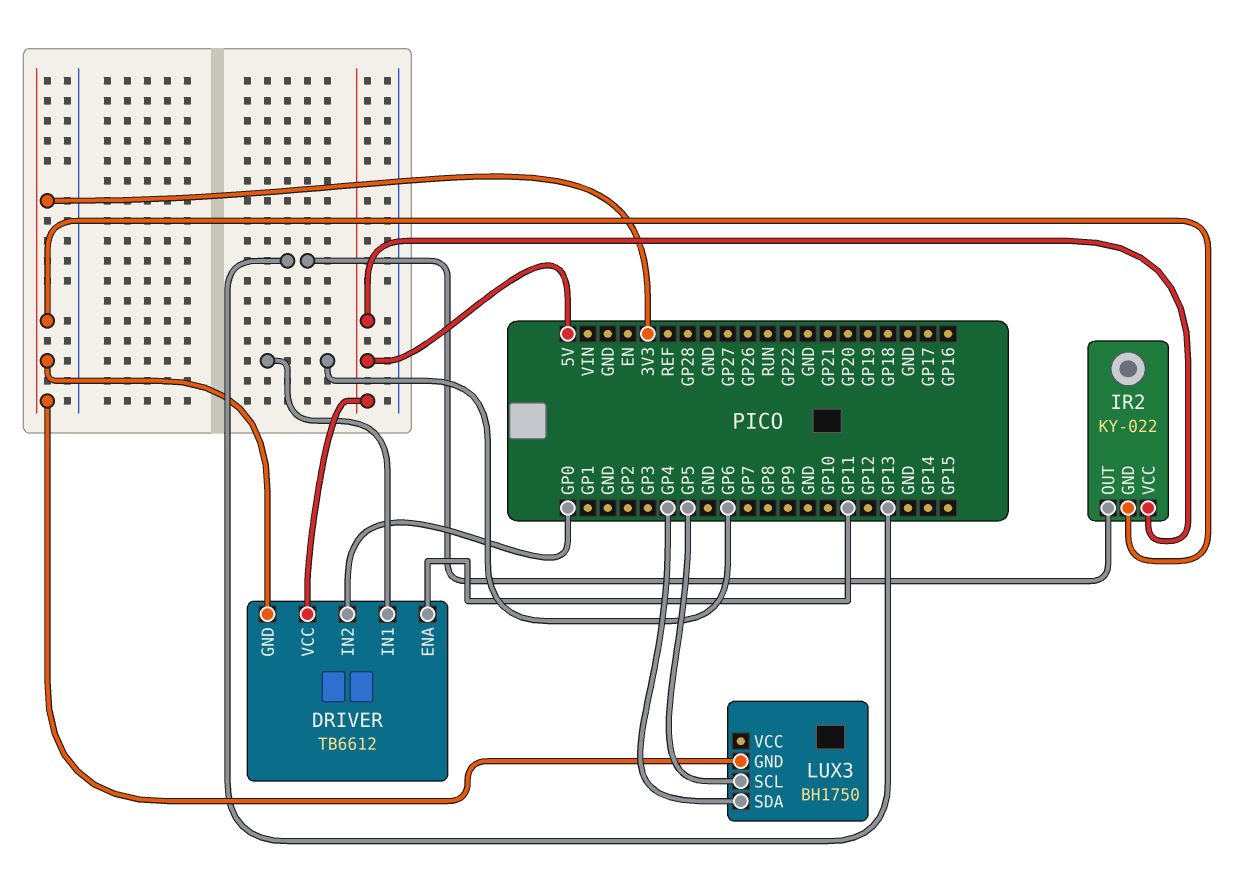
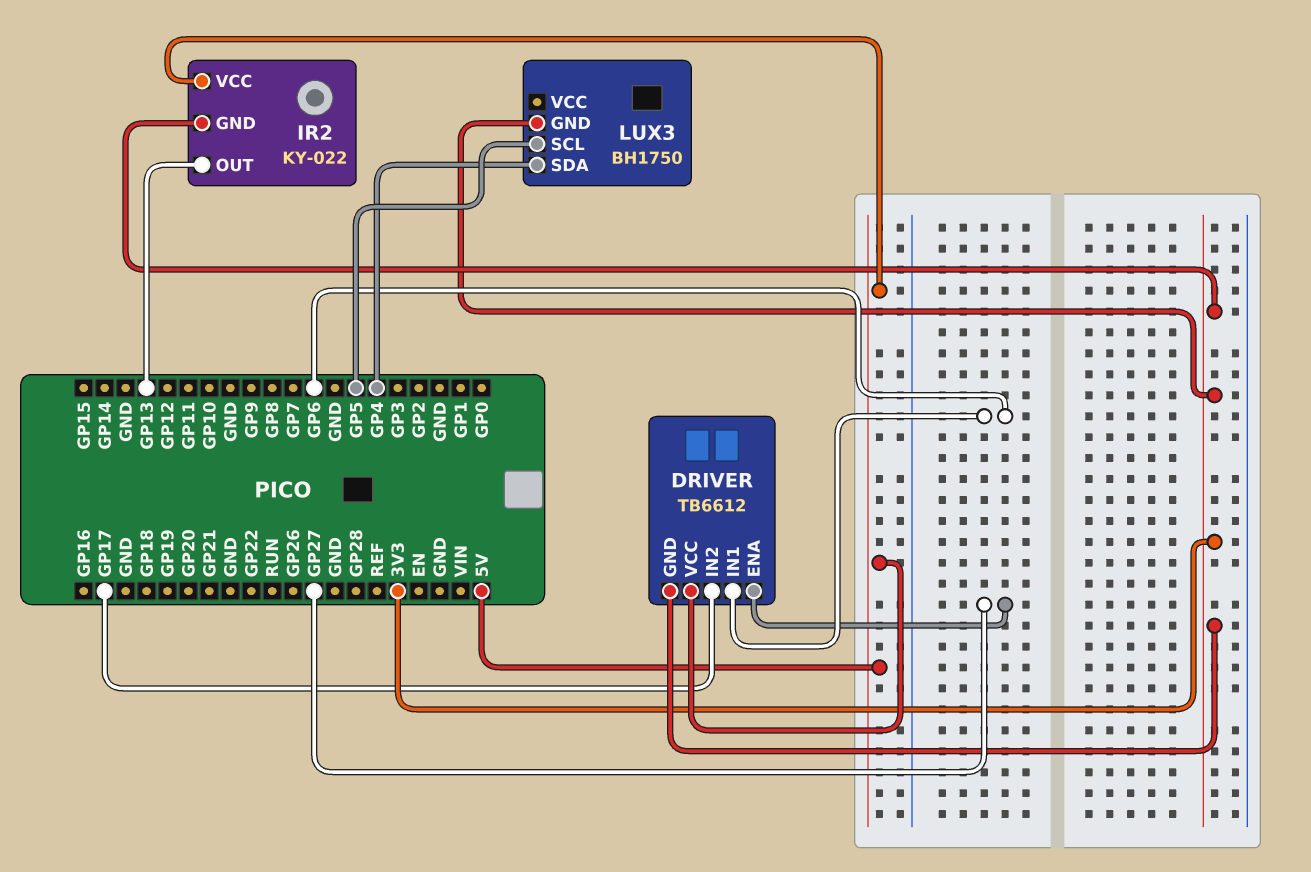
DRIVER pin ENA: GP11 -> GP27
DRIVER pin IN2: GP0 -> GP17

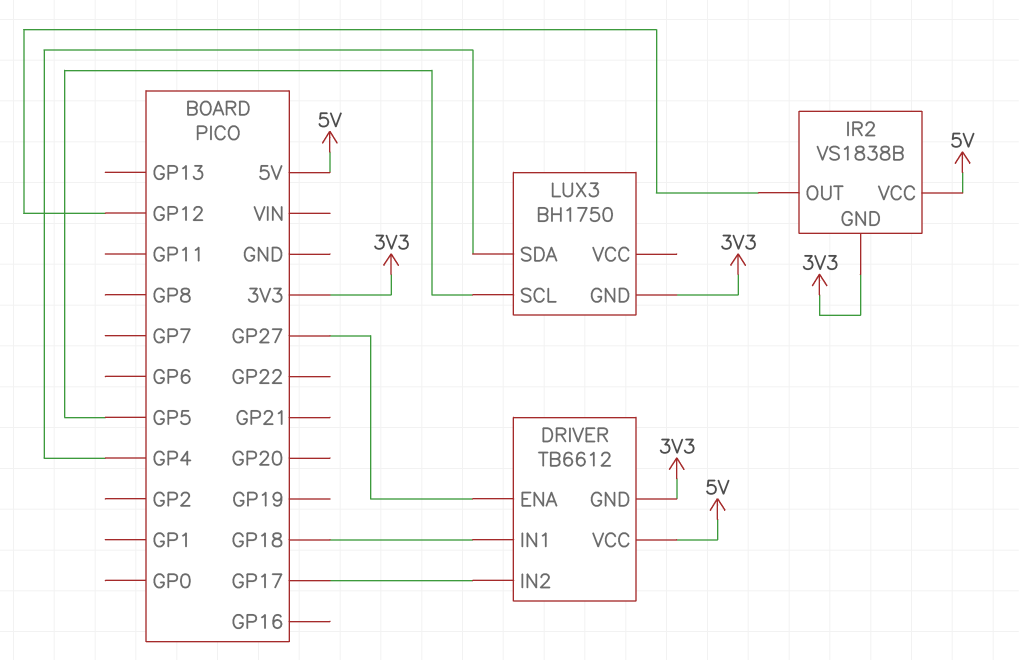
DRIVER pin IN1: GP6 -> GP18
IR2: KY-022 -> VS1838B
IR2 pin OUT: GP13 -> GP12

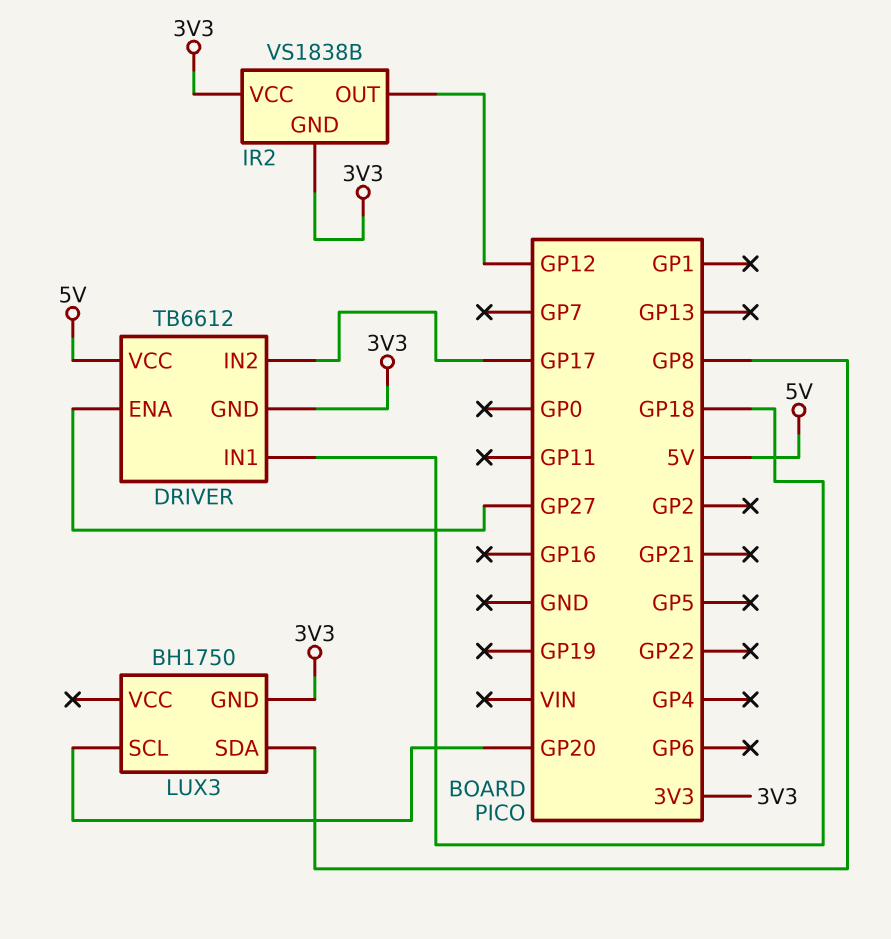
IR2 pin VCC: 5V -> 3V3
LUX3 pin SCL: GP5 -> GP20
LUX3 pin SDA: GP4 -> GP8

